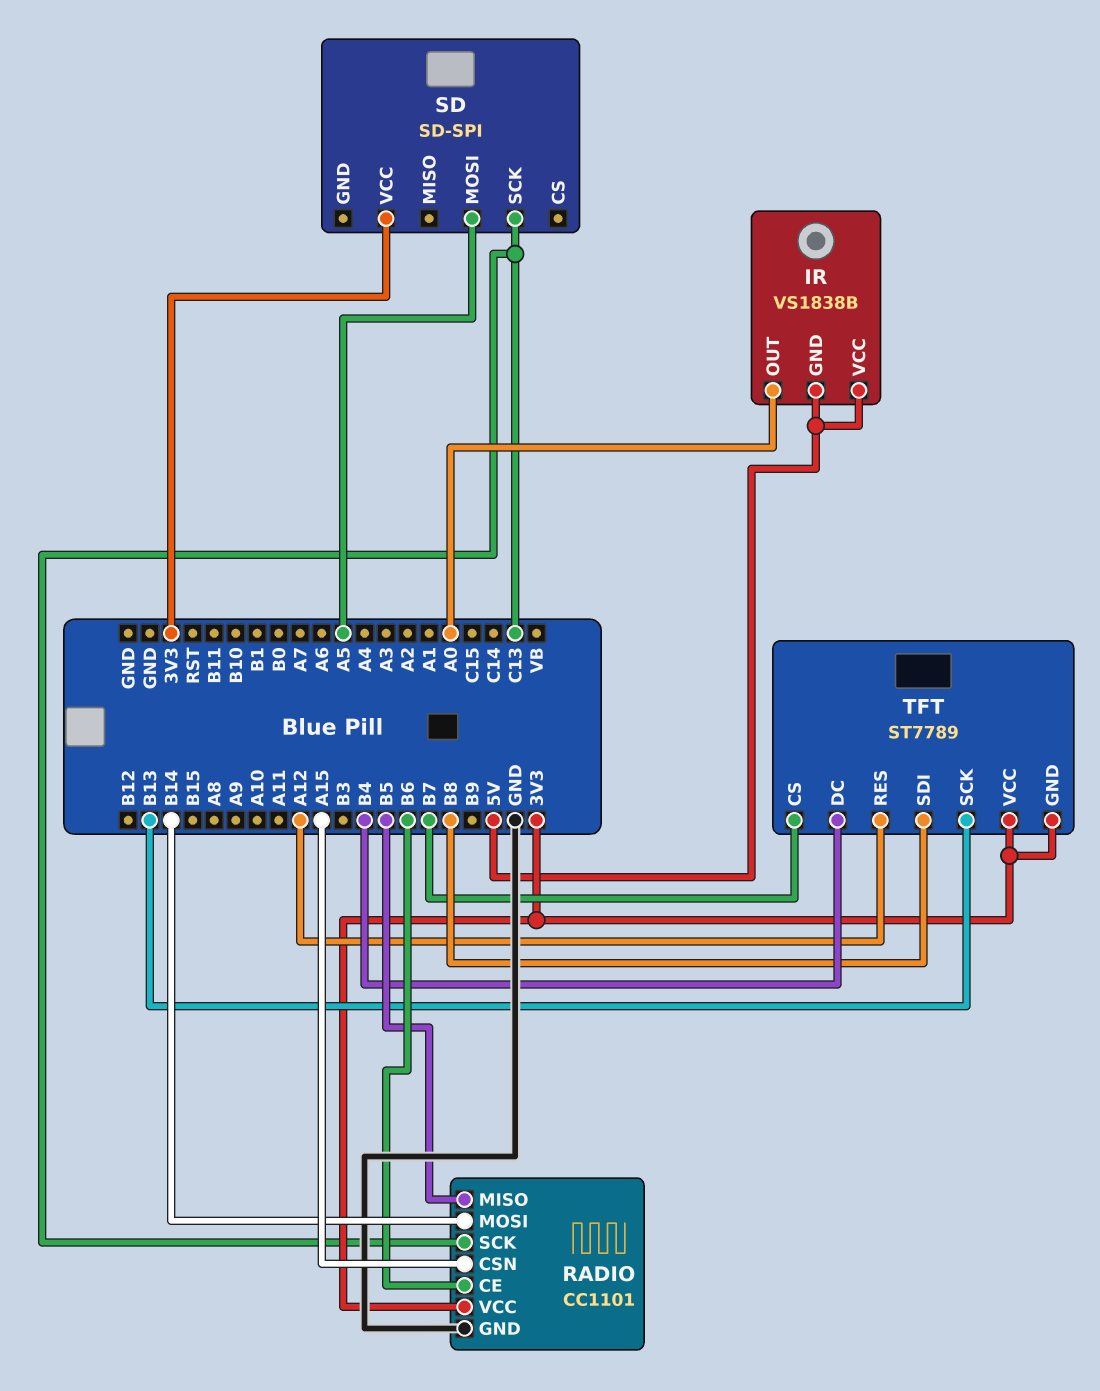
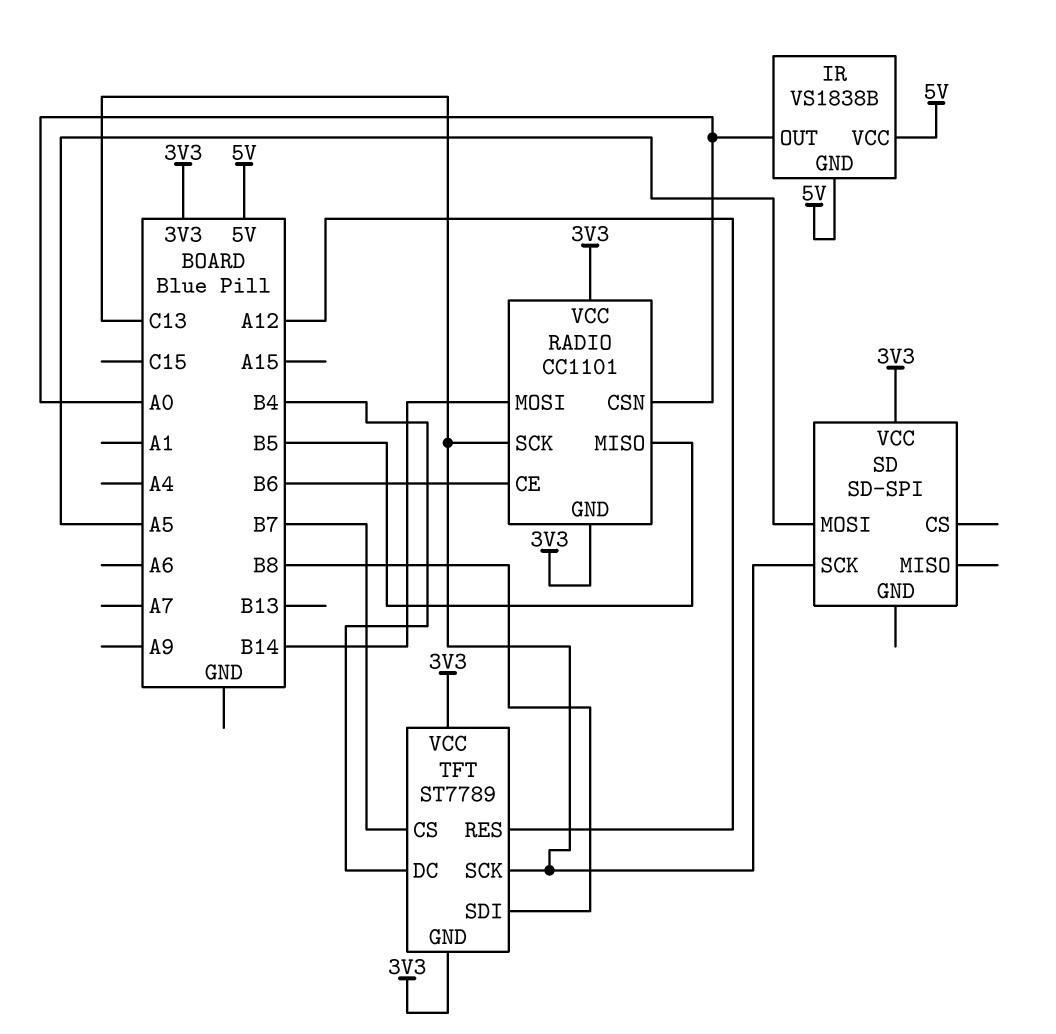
RADIO pin CSN: A15 -> A0
RADIO pin GND: GND -> 3V3
TFT pin SCK: B13 -> C13

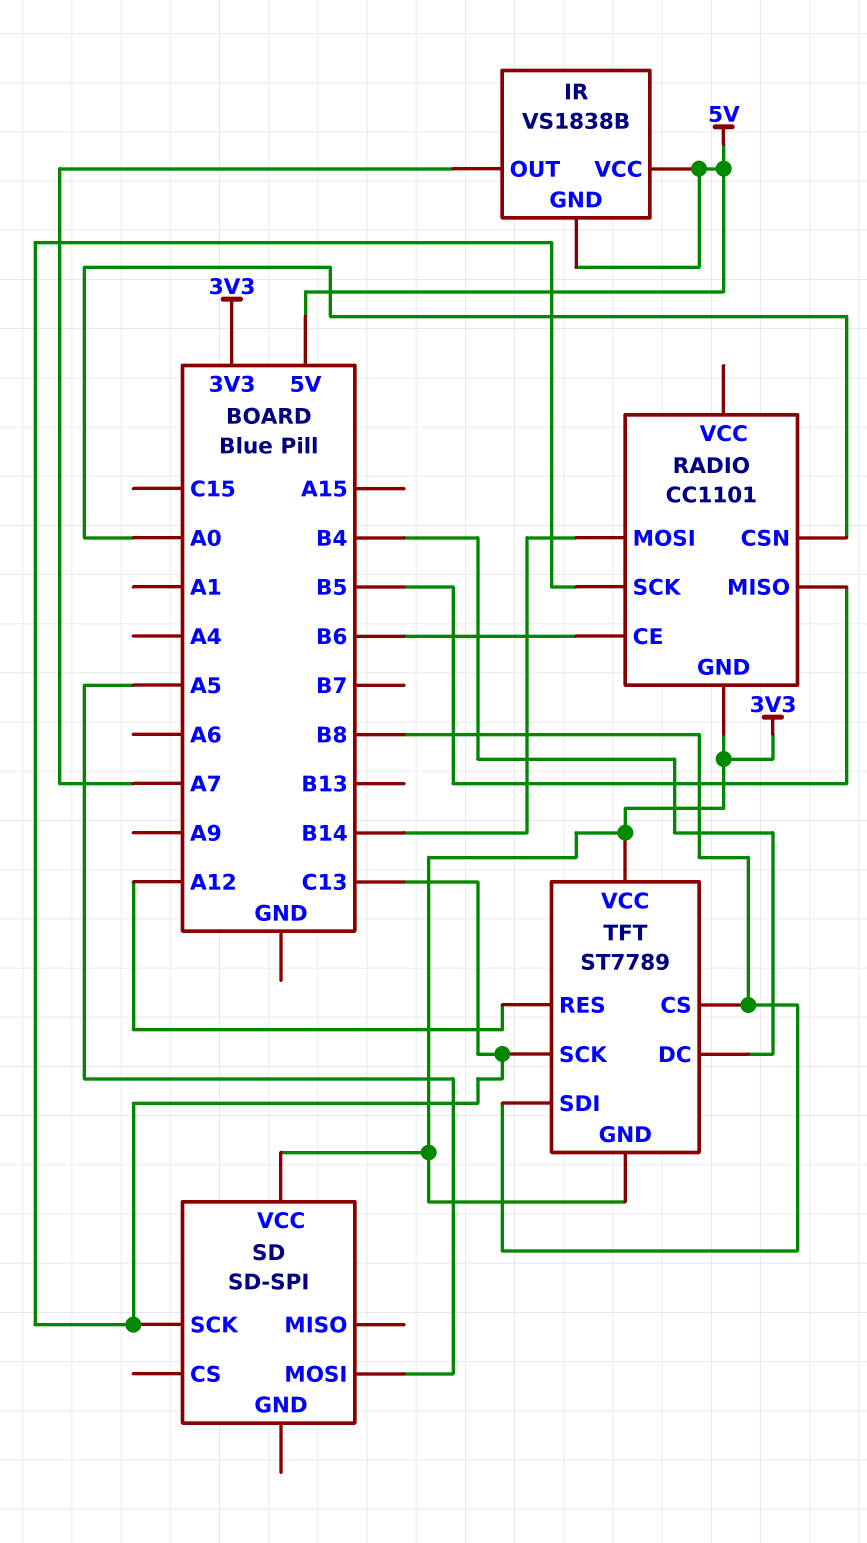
IR pin OUT: A0 -> A7
RADIO pin VCC: 3V3 -> none
TFT pin CS: B7 -> B8

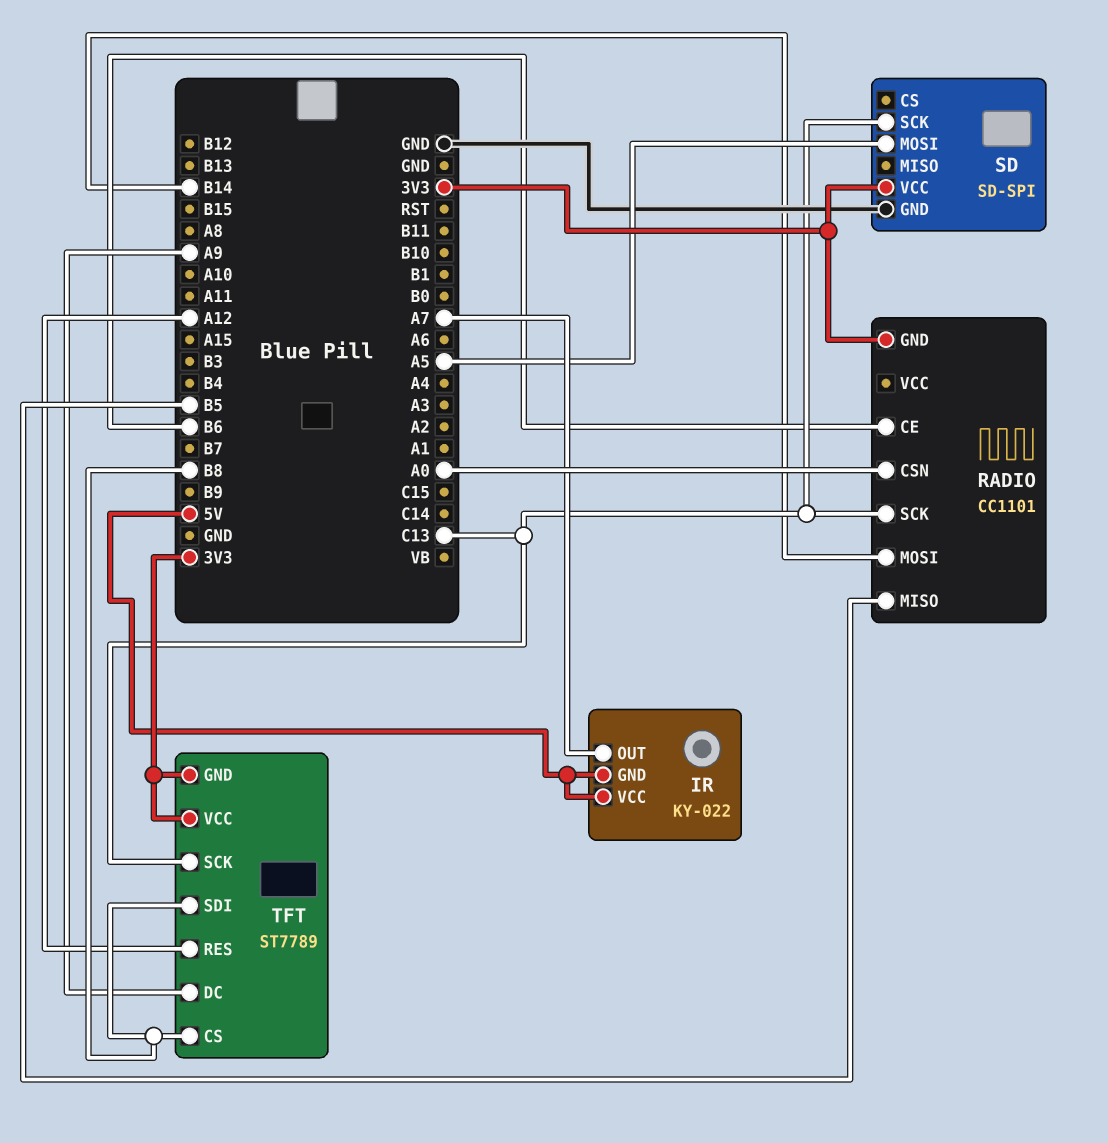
IR: VS1838B -> KY-022
SD pin GND: none -> GND
TFT pin DC: B4 -> A9

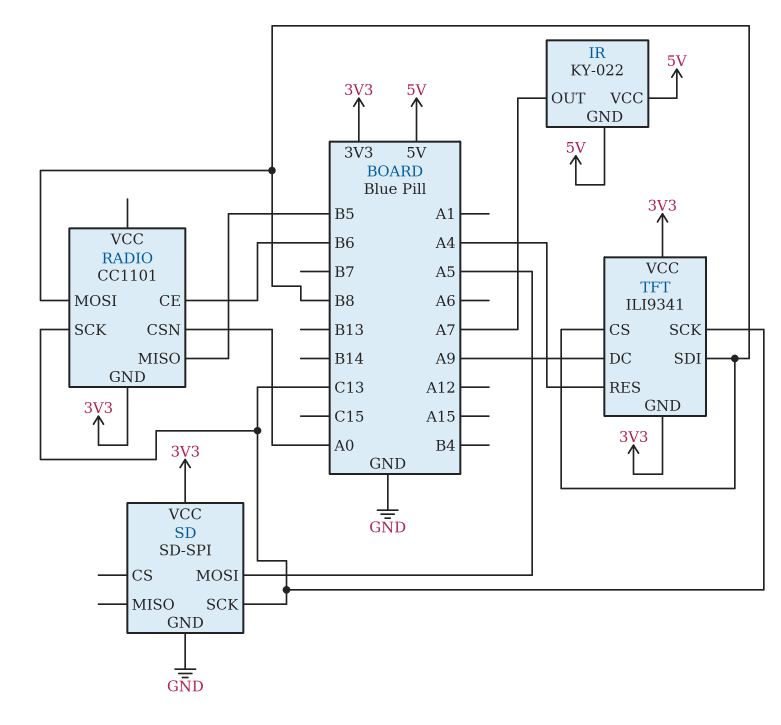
RADIO pin MOSI: B14 -> B8
TFT: ST7789 -> ILI9341
TFT pin RES: A12 -> A4

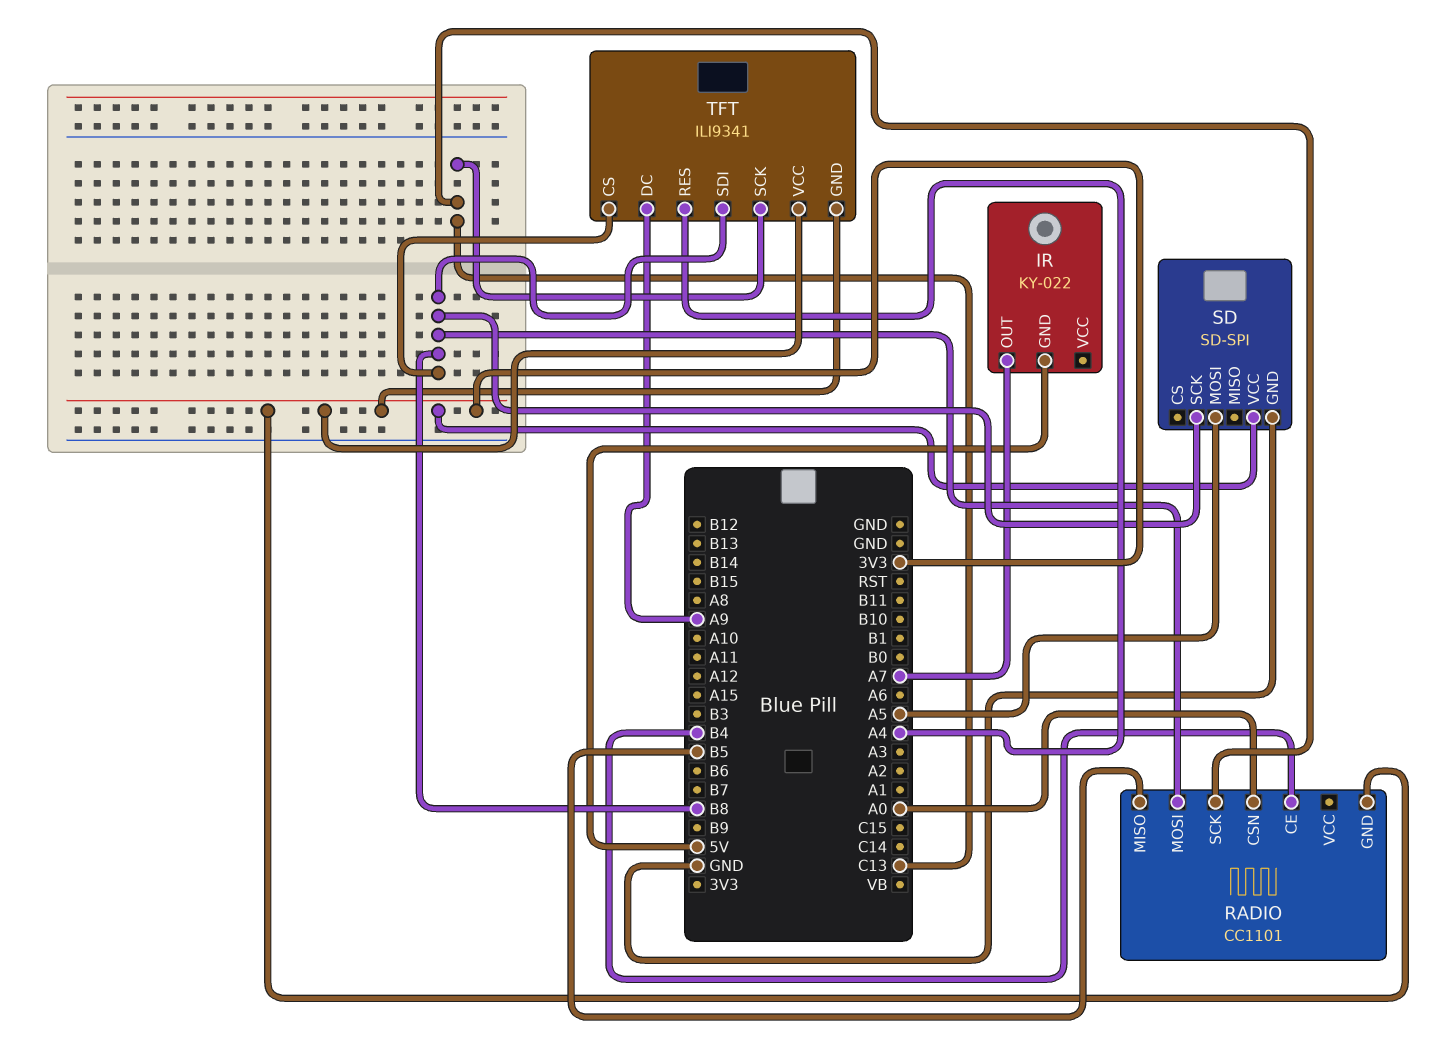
IR pin VCC: 5V -> none
RADIO pin CE: B6 -> B4
SD pin SCK: C13 -> B8

